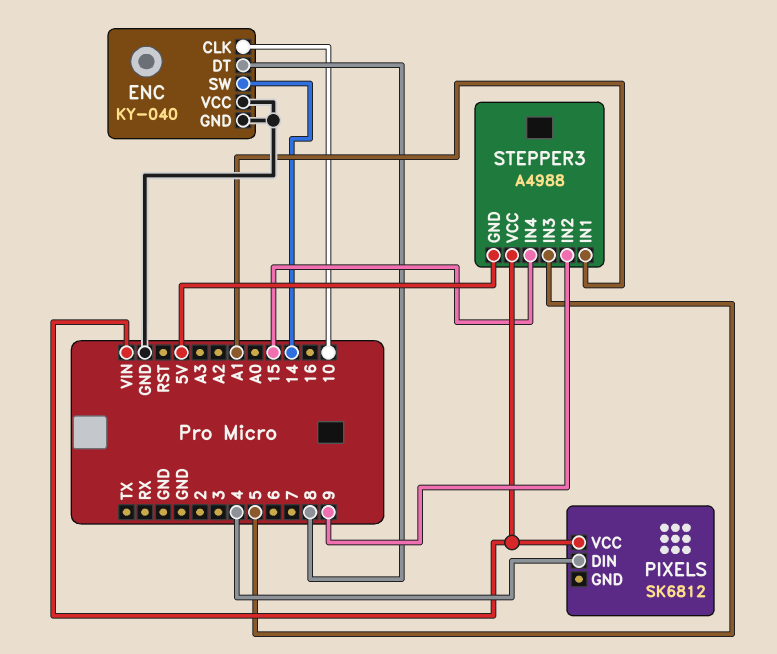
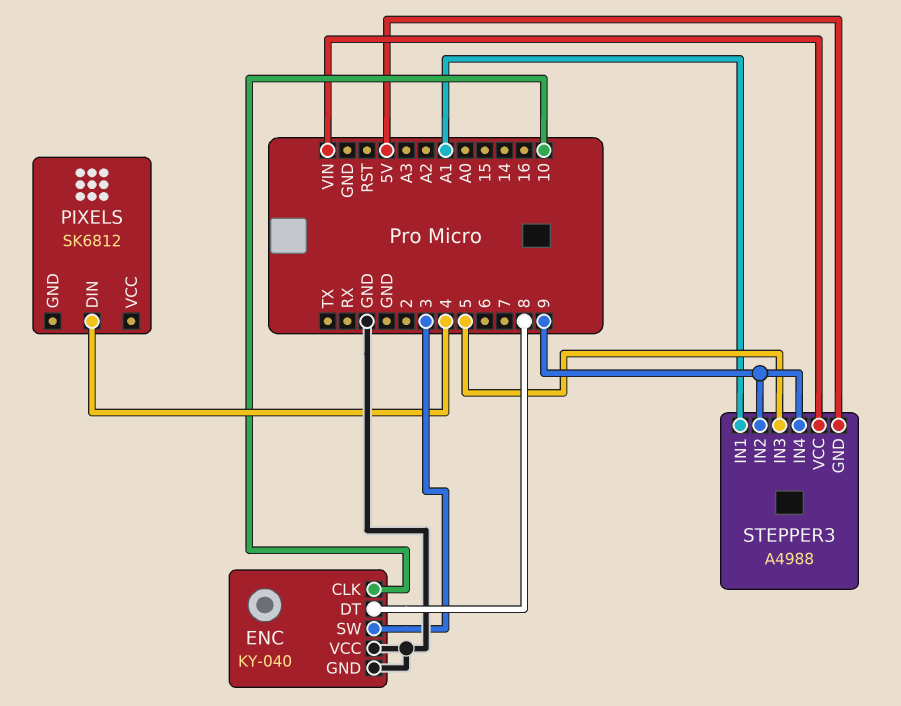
ENC pin SW: 14 -> 3
PIXELS pin VCC: VIN -> none
STEPPER3 pin IN4: 15 -> 9

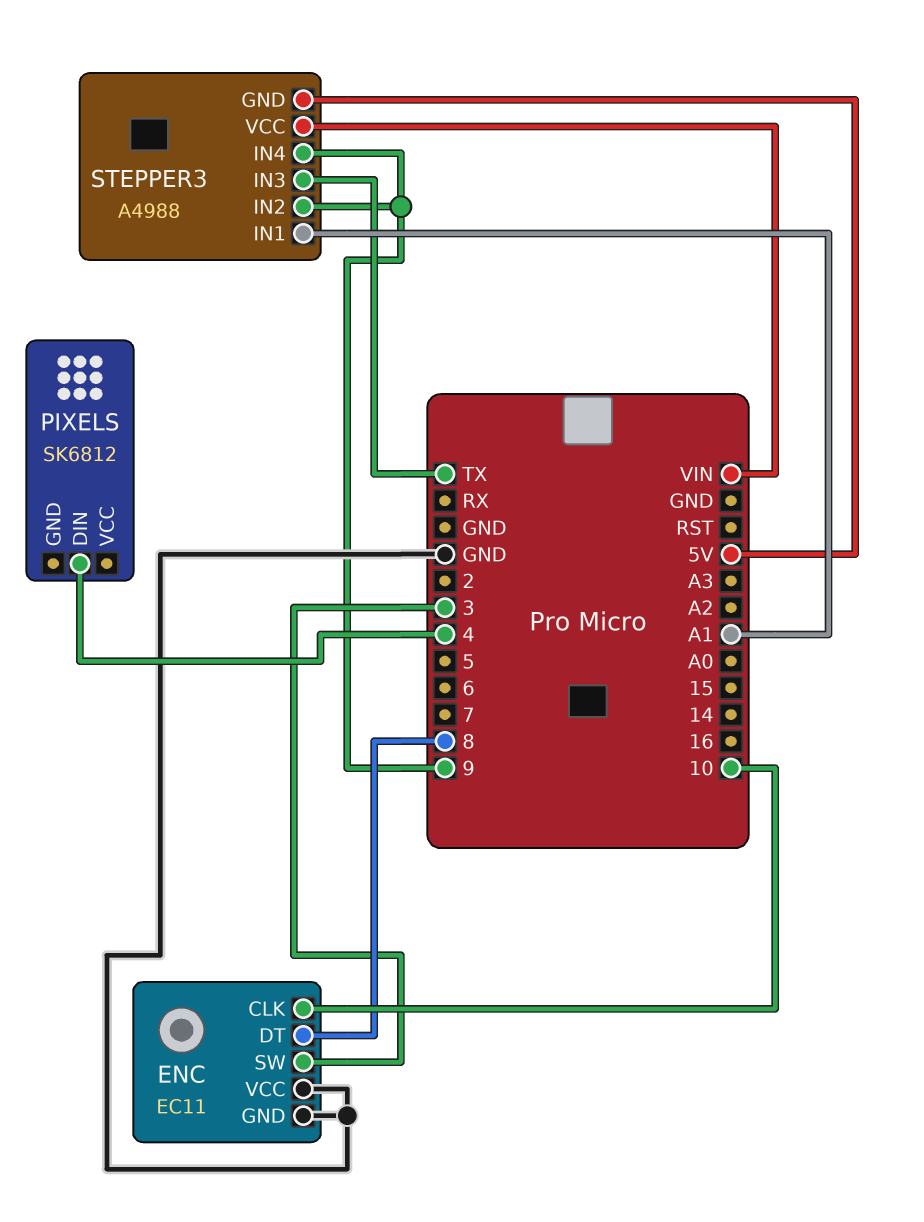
ENC: KY-040 -> EC11
STEPPER3 pin IN3: 5 -> TX

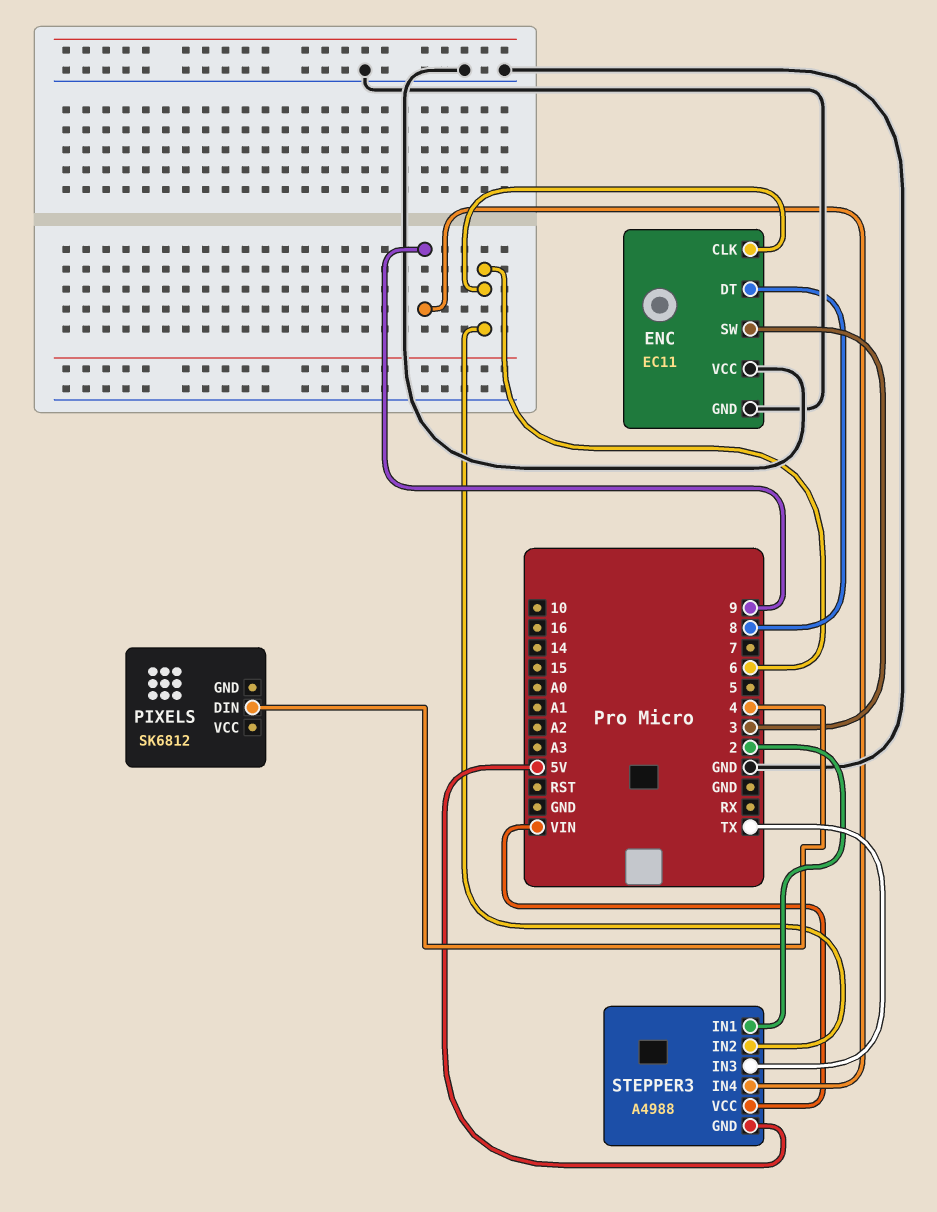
ENC pin CLK: 10 -> 6
STEPPER3 pin IN1: A1 -> 2
STEPPER3 pin IN2: 9 -> 6

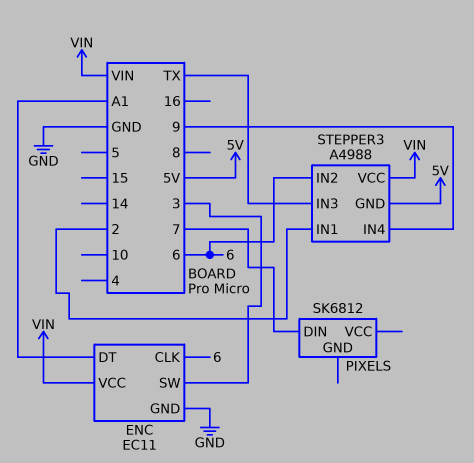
ENC pin DT: 8 -> A1
ENC pin VCC: GND -> VIN
PIXELS pin DIN: 4 -> 7

